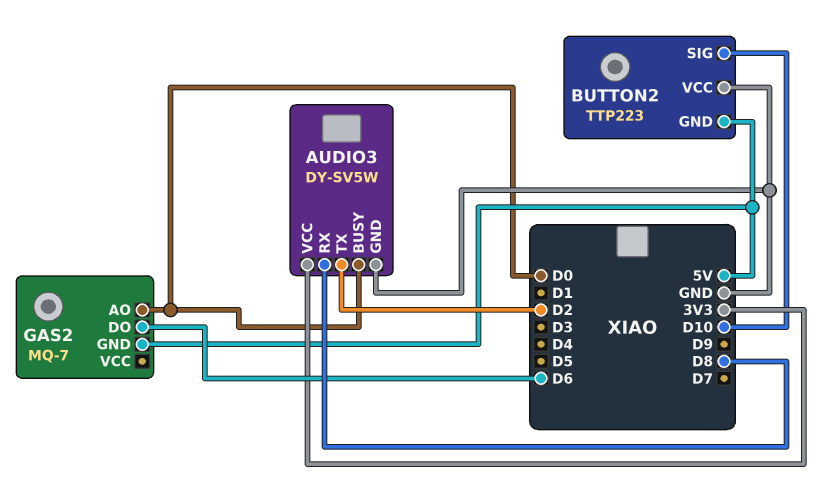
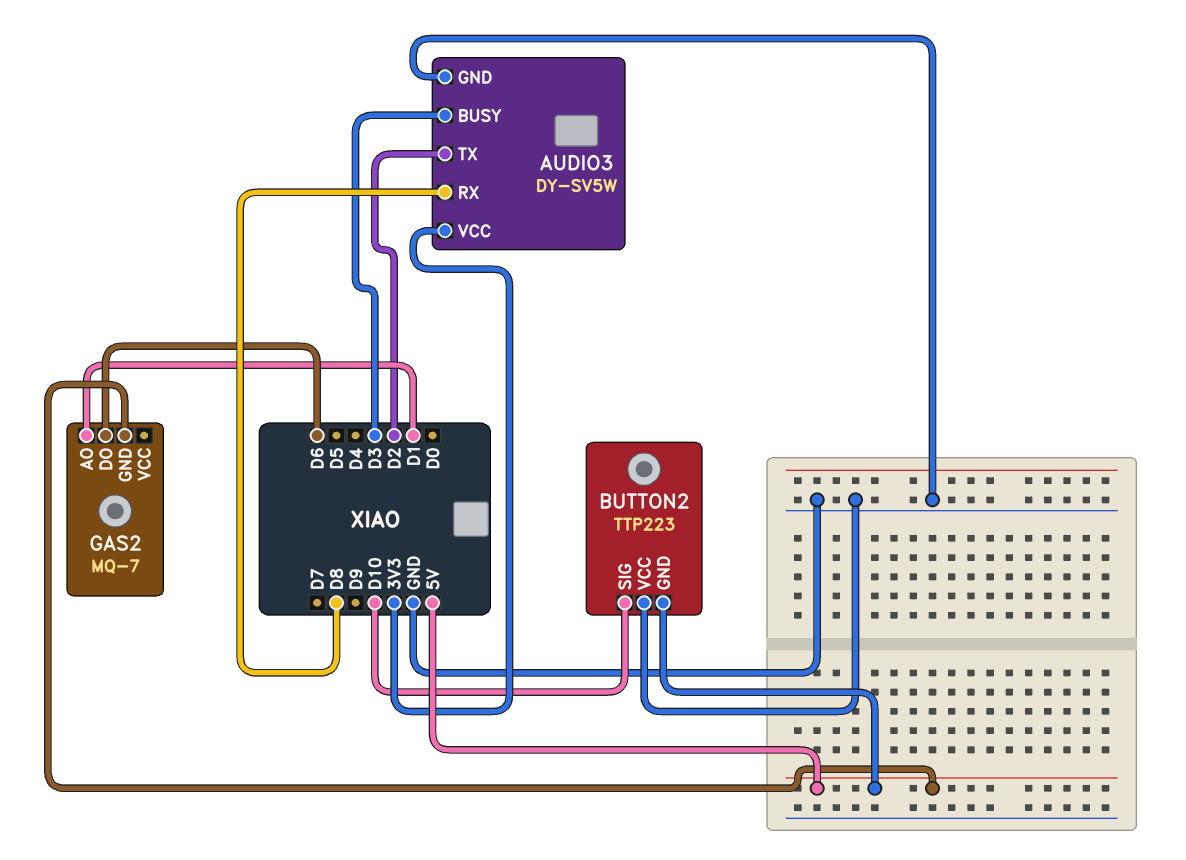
AUDIO3 pin BUSY: D0 -> D3
GAS2 pin AO: D0 -> D1

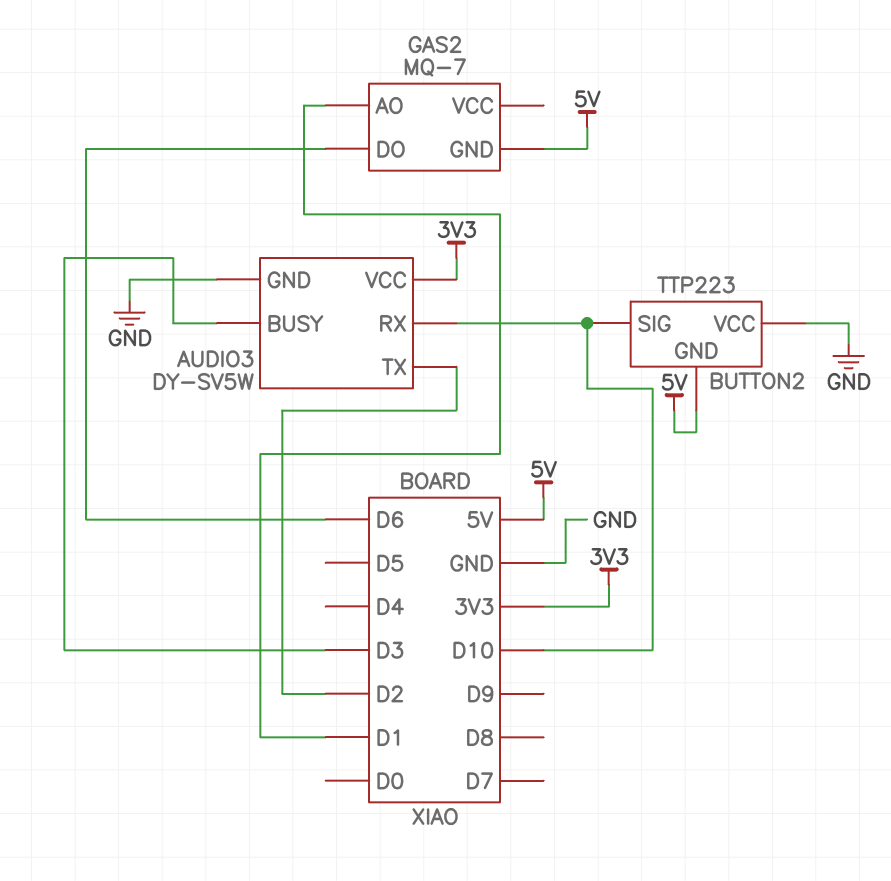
AUDIO3 pin RX: D8 -> D10

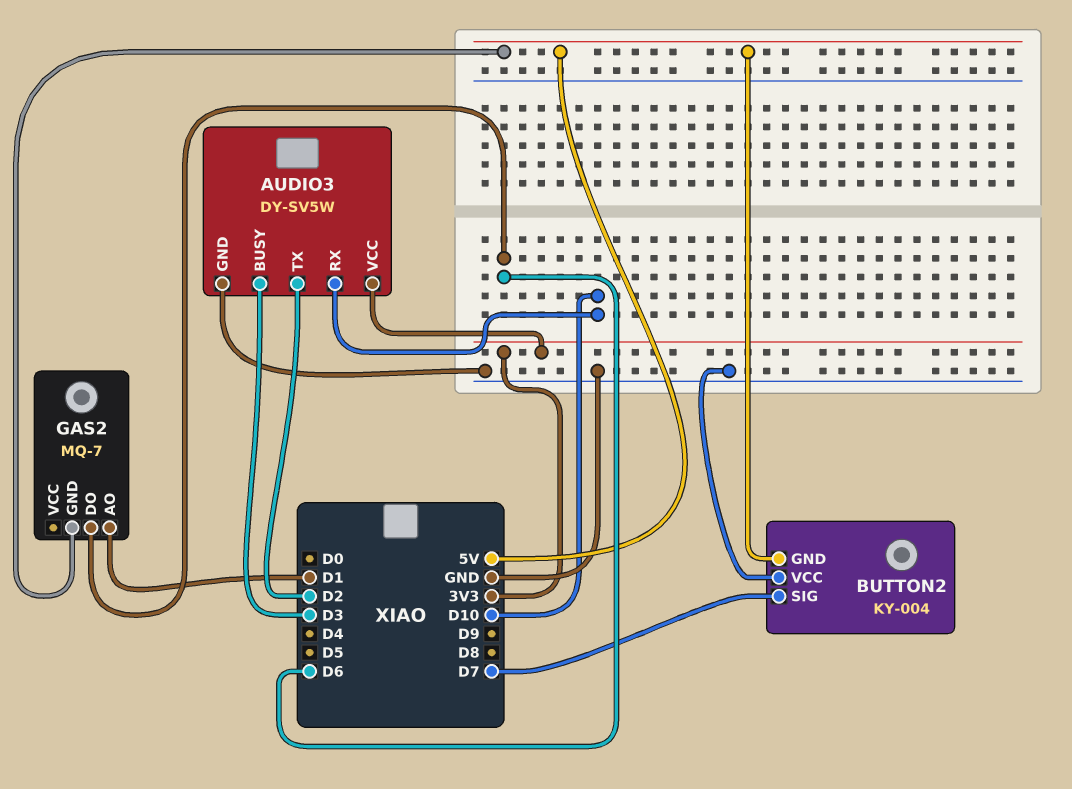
BUTTON2: TTP223 -> KY-004
BUTTON2 pin SIG: D10 -> D7

